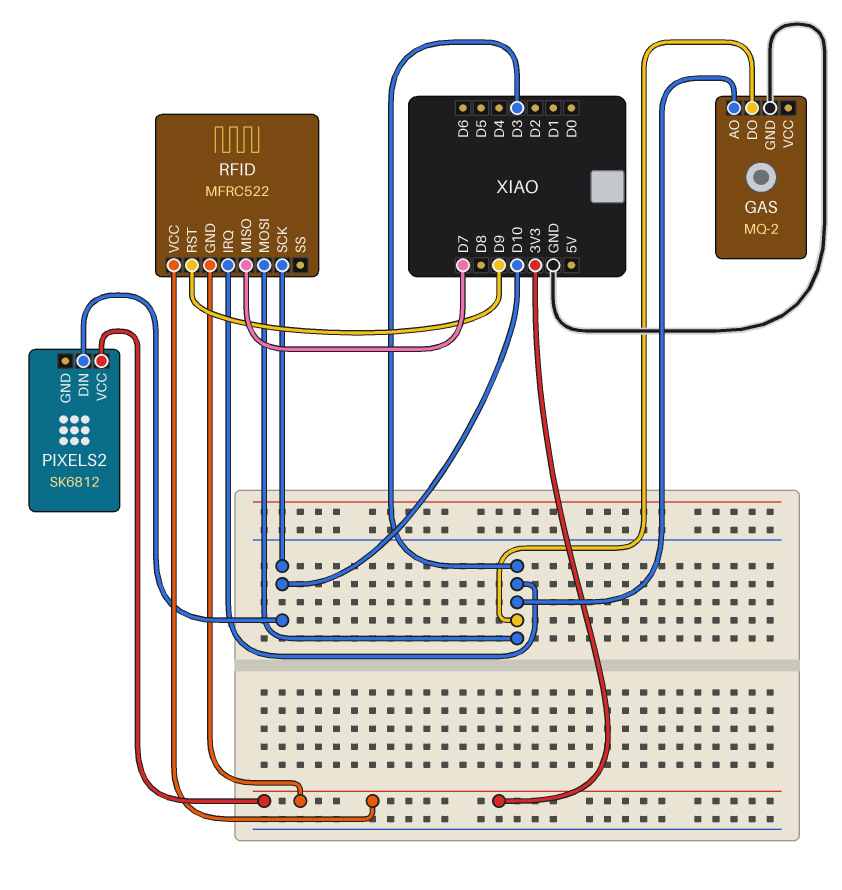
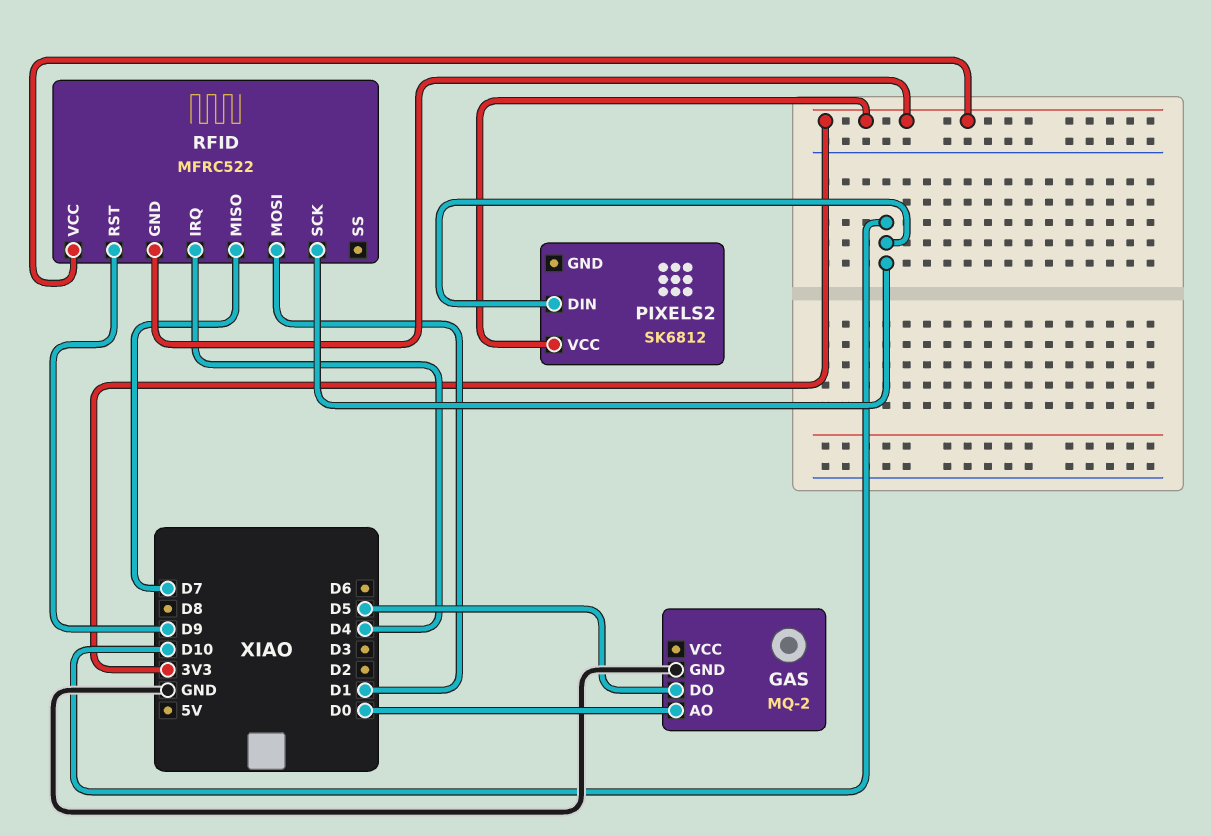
GAS pin AO: D3 -> D0
GAS pin DO: D3 -> D5
RFID pin IRQ: D3 -> D4
RFID pin MOSI: D3 -> D1

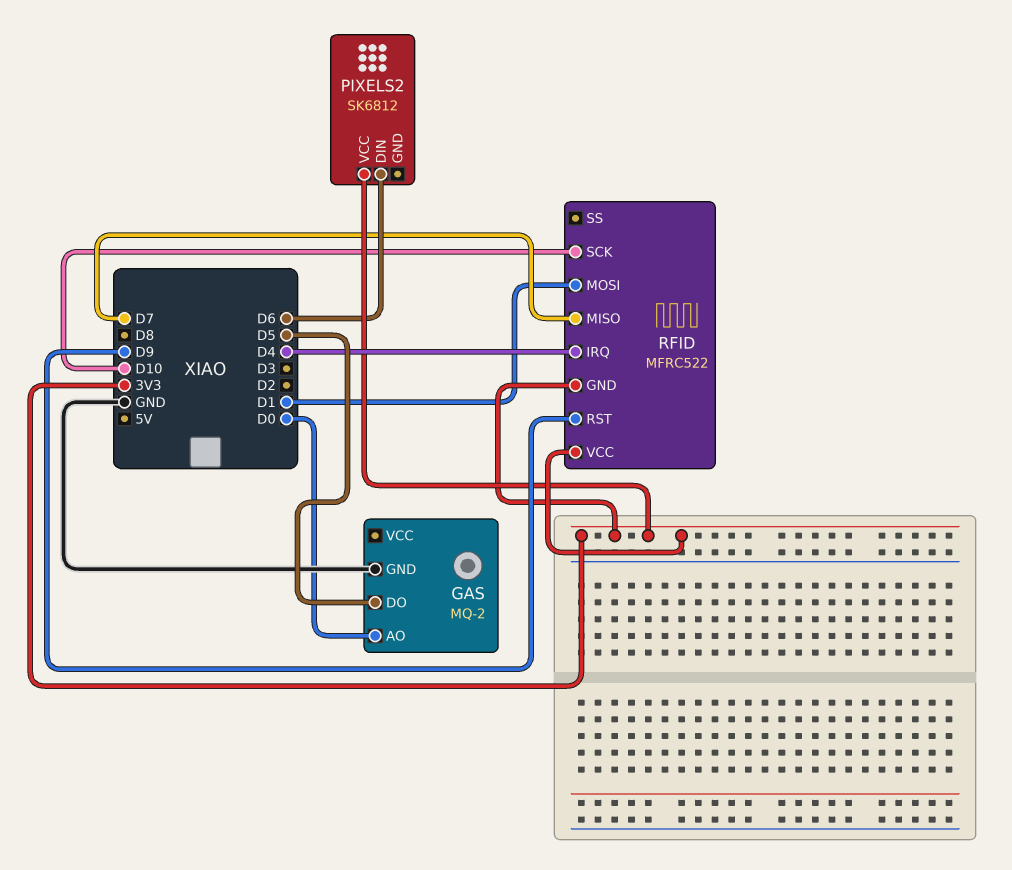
PIXELS2 pin DIN: D10 -> D6

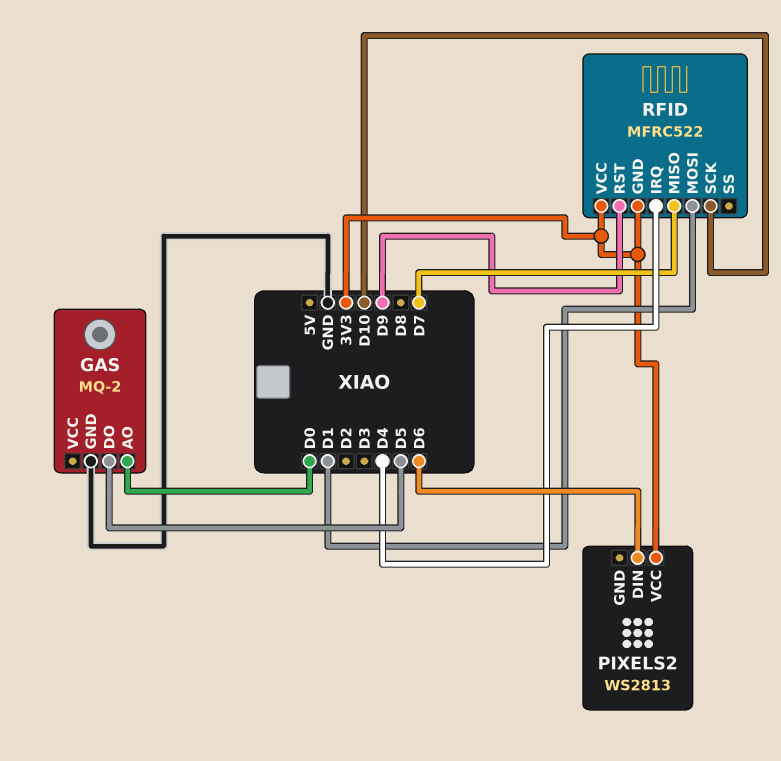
PIXELS2: SK6812 -> WS2813

